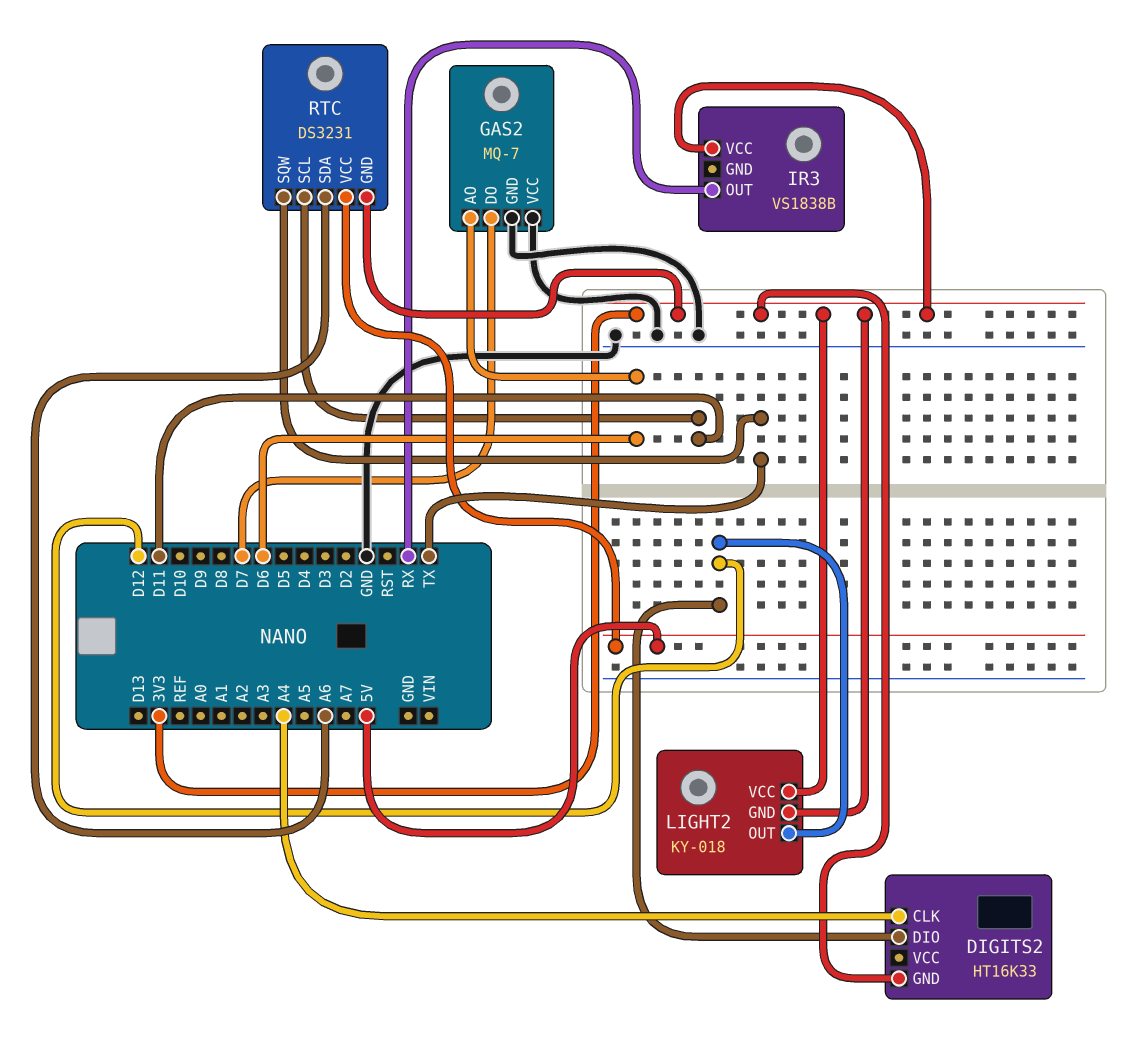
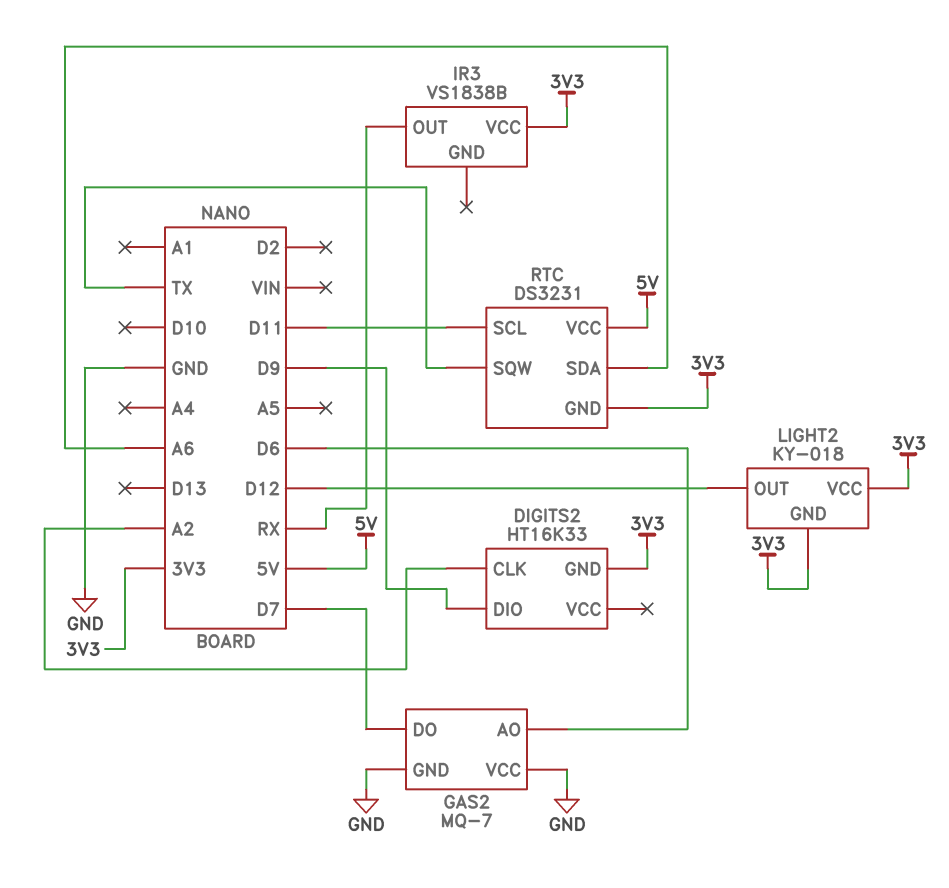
DIGITS2 pin CLK: A4 -> A2
DIGITS2 pin DIO: D12 -> D9

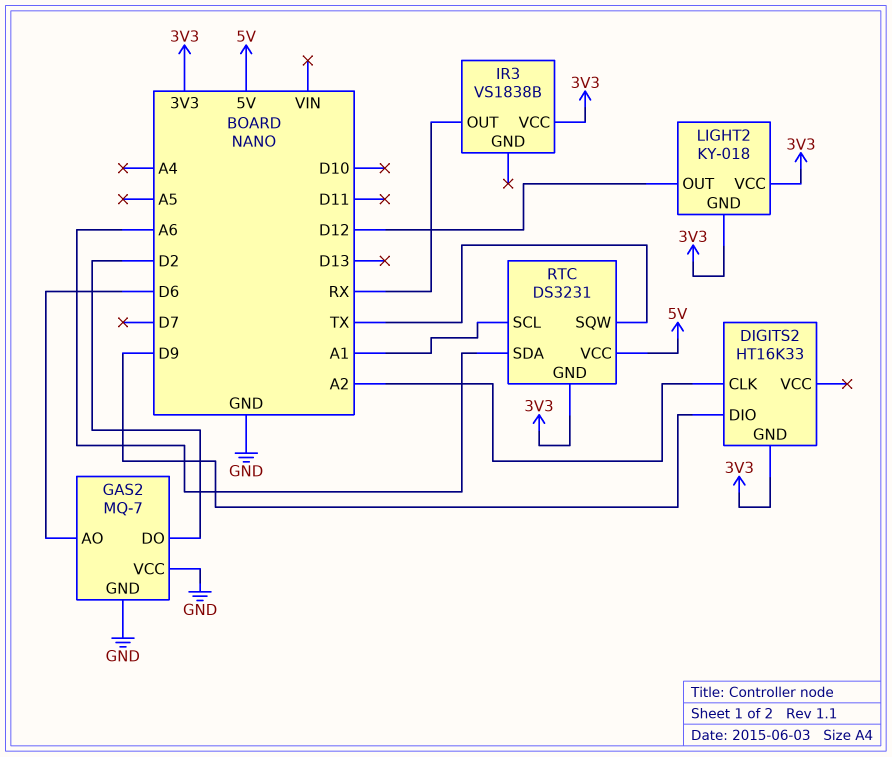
GAS2 pin DO: D7 -> D2
RTC pin SCL: D11 -> A1

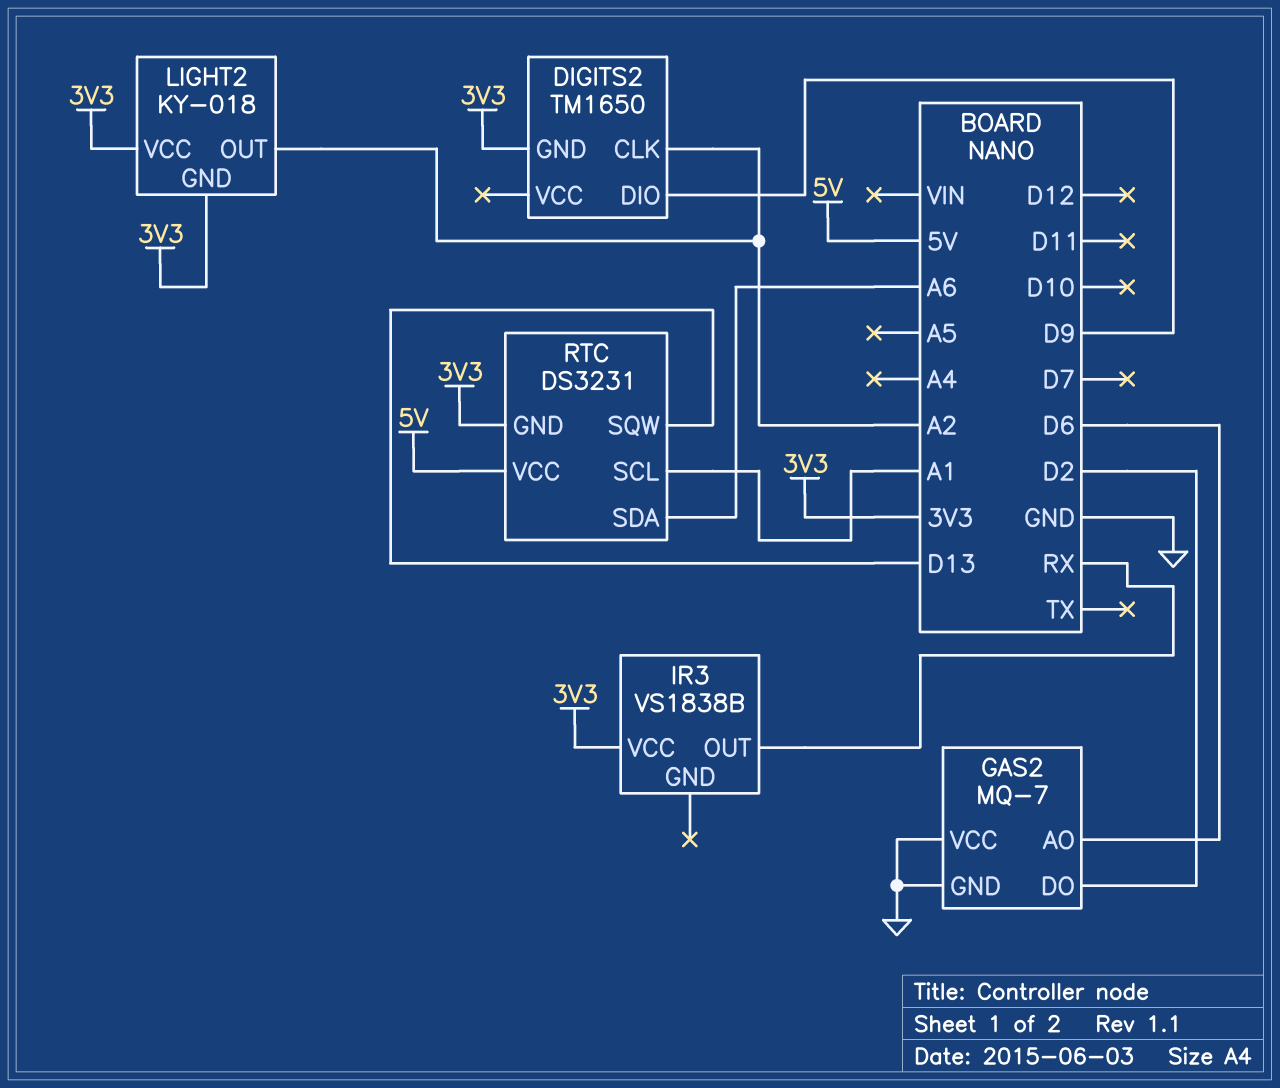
DIGITS2: HT16K33 -> TM1650
LIGHT2 pin OUT: D12 -> A2
RTC pin SQW: TX -> D13

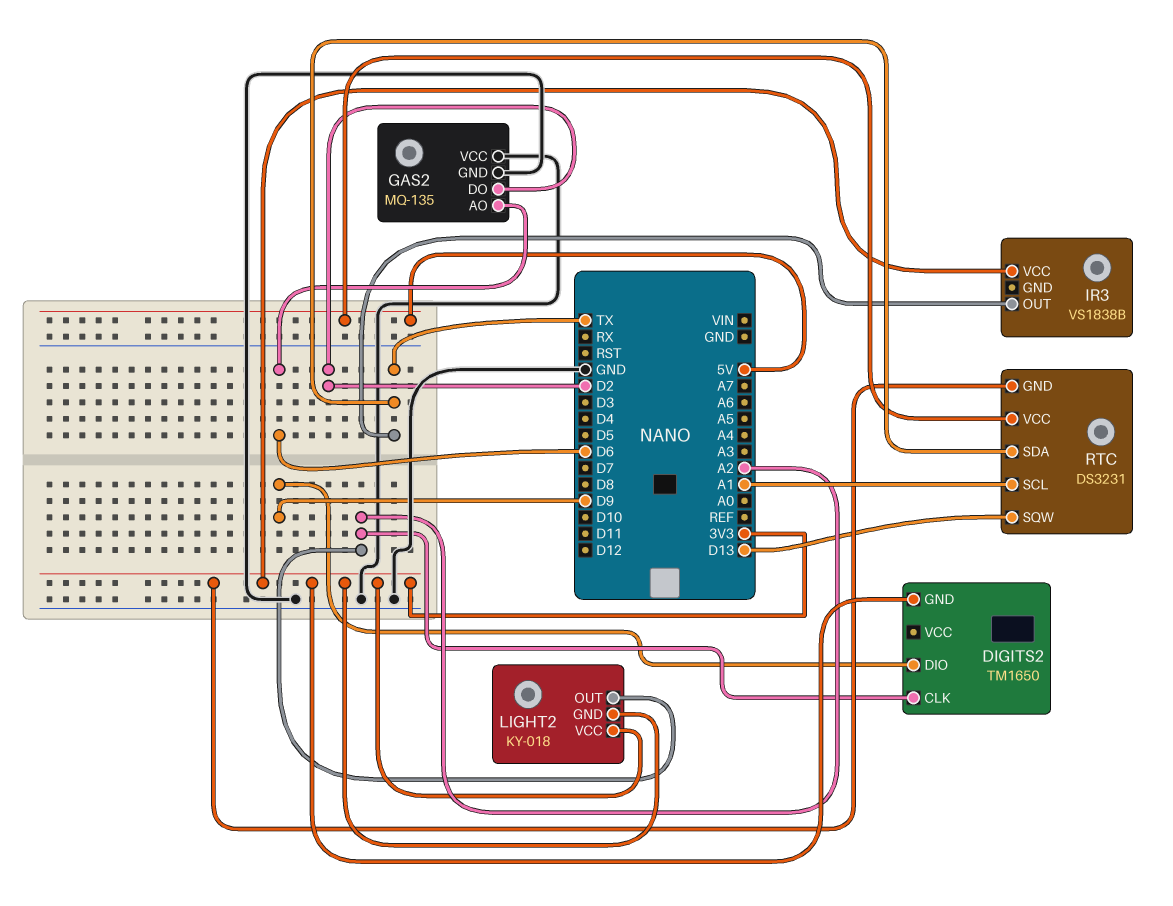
GAS2: MQ-7 -> MQ-135
IR3 pin OUT: RX -> TX
RTC pin SDA: A6 -> TX

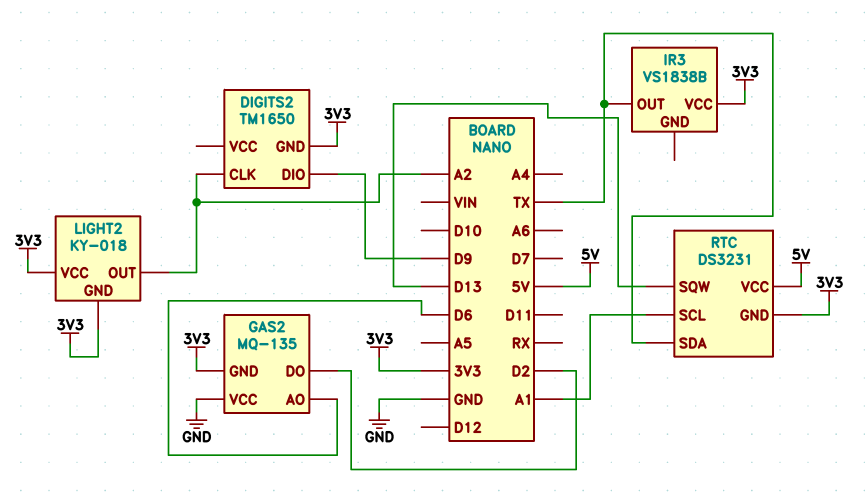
GAS2 pin GND: GND -> 3V3

